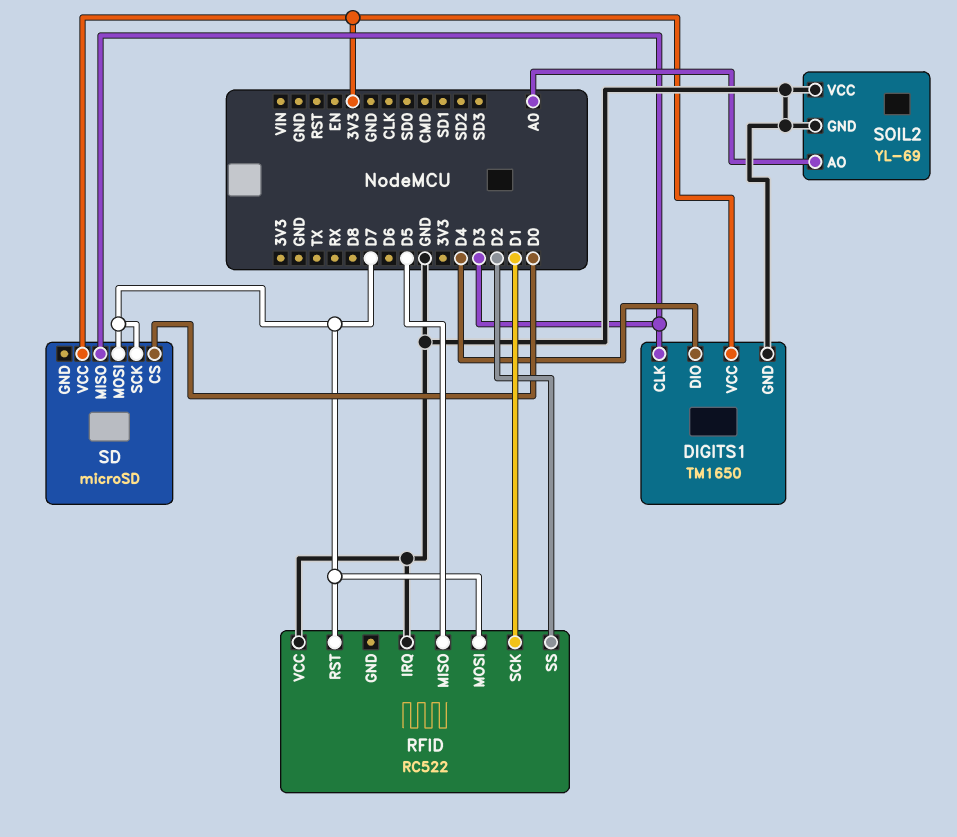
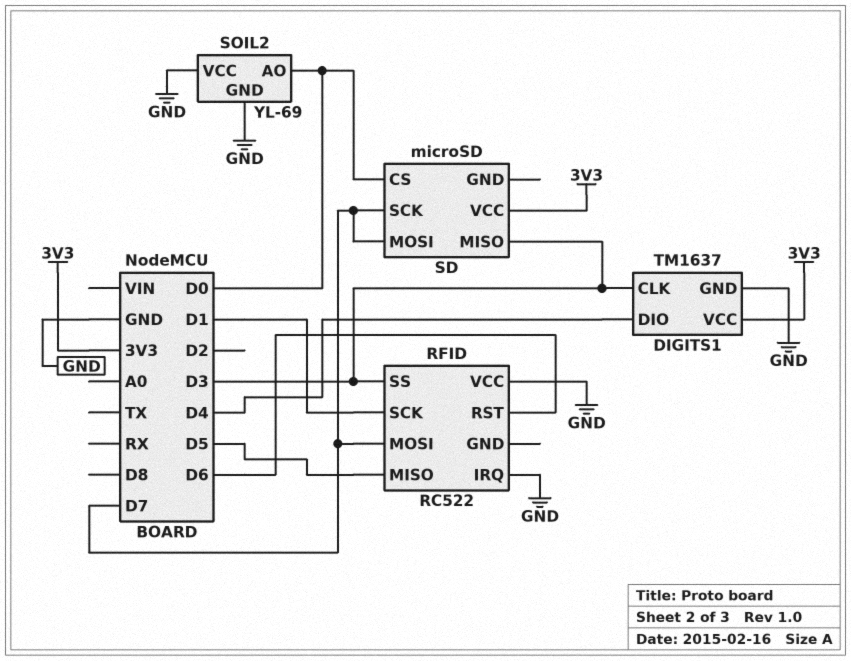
DIGITS1: TM1650 -> TM1637
RFID pin RST: D7 -> D6
RFID pin SS: D2 -> D3
SOIL2 pin AO: A0 -> D0

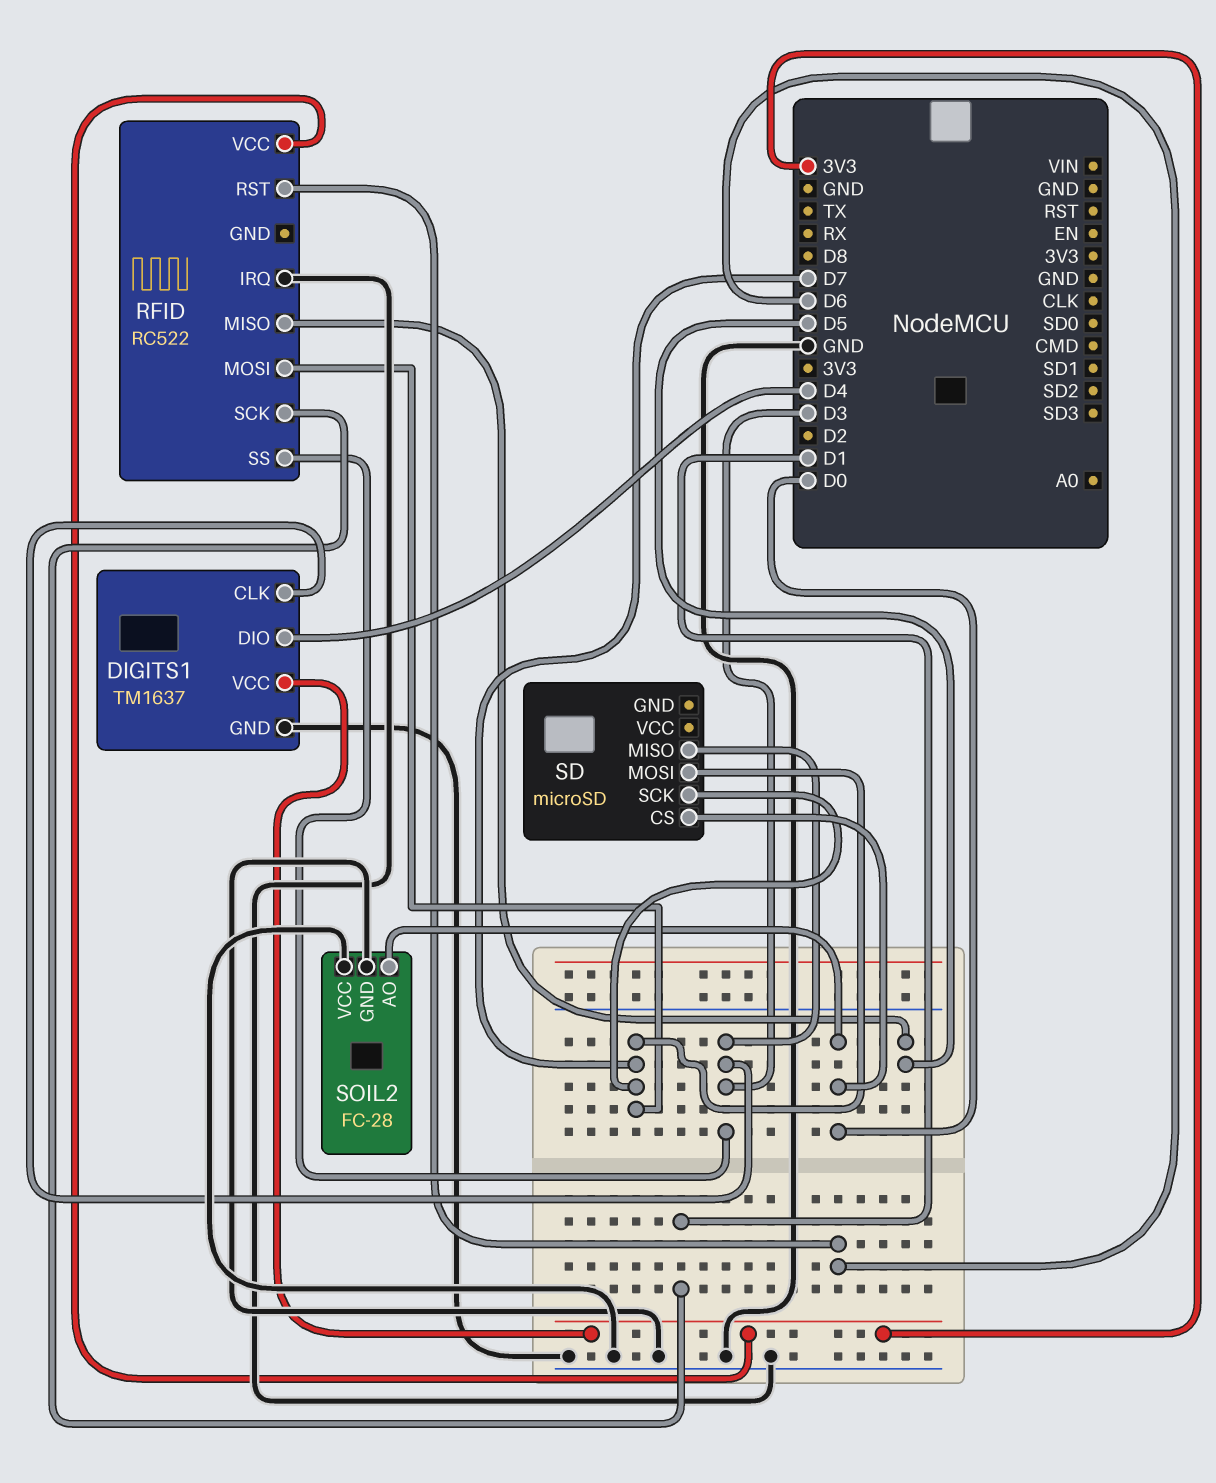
RFID pin VCC: GND -> 3V3
SD pin VCC: 3V3 -> none
SOIL2: YL-69 -> FC-28

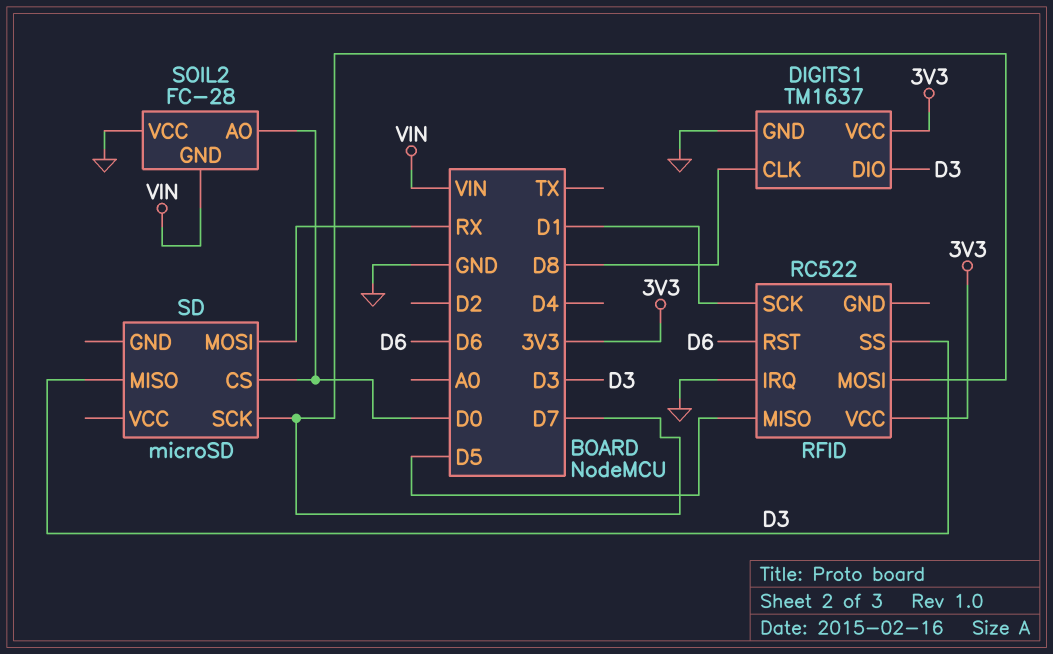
DIGITS1 pin CLK: D3 -> D8
DIGITS1 pin DIO: D4 -> D3
SD pin MOSI: D7 -> RX
SOIL2 pin GND: GND -> VIN

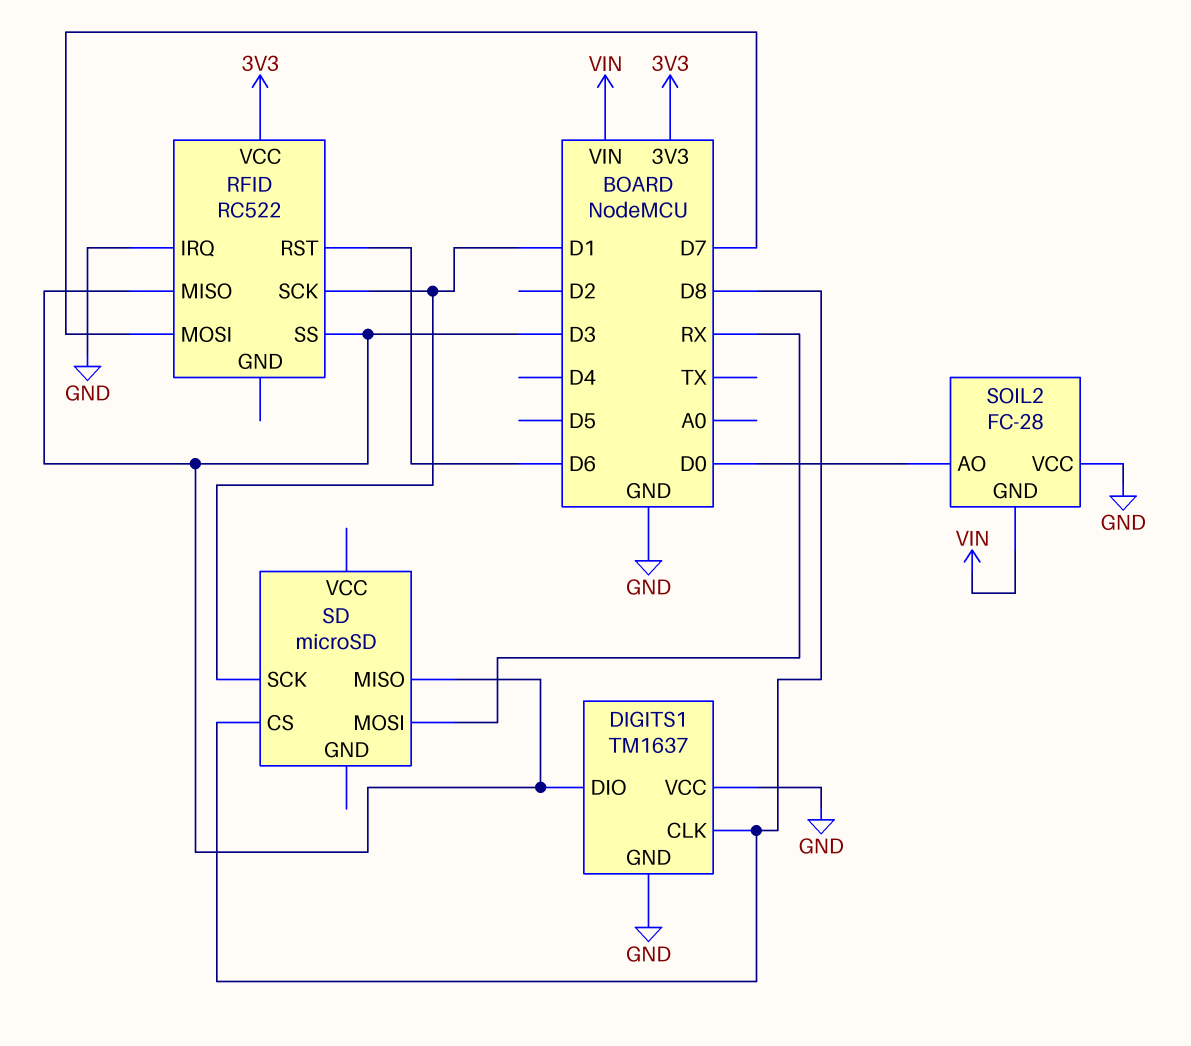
DIGITS1 pin VCC: 3V3 -> GND
RFID pin MISO: D5 -> D3
SD pin CS: D0 -> D8
SD pin SCK: D7 -> D1

